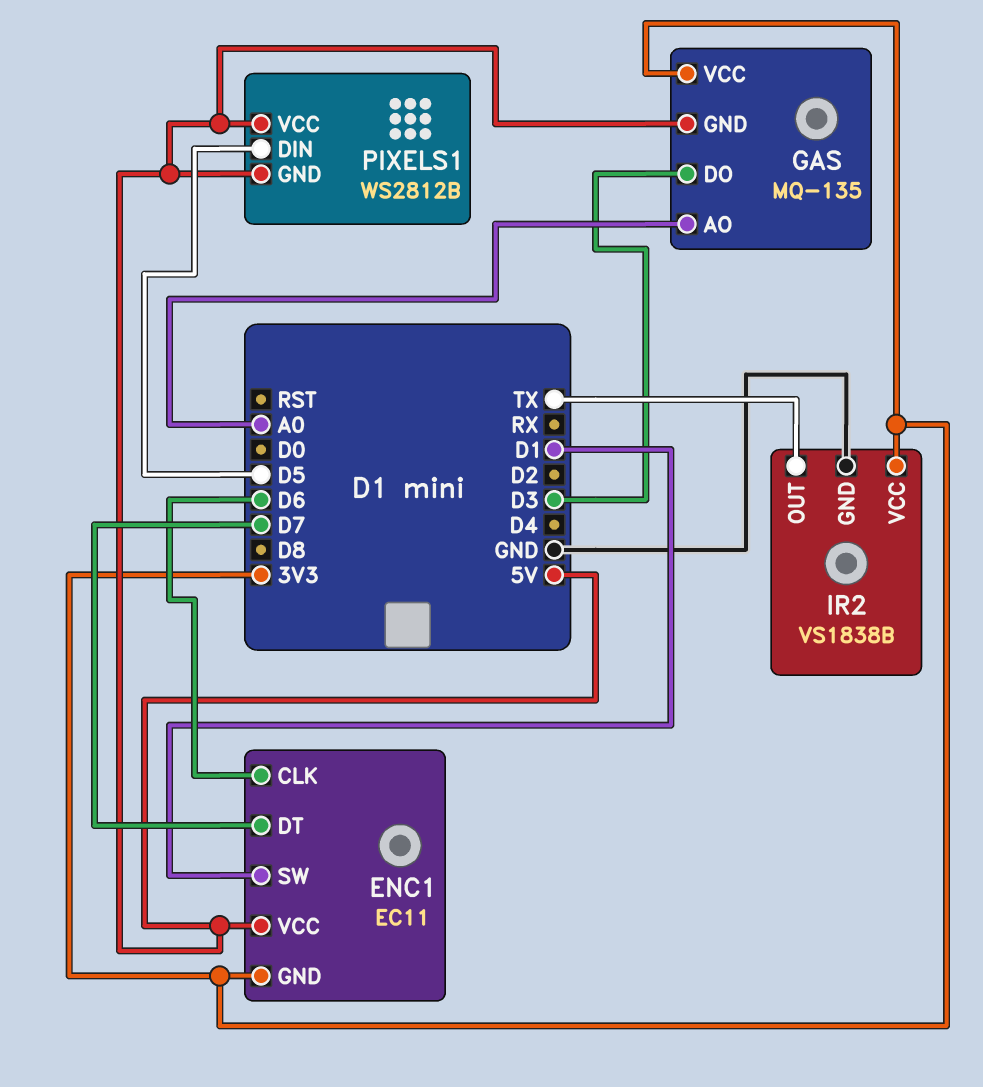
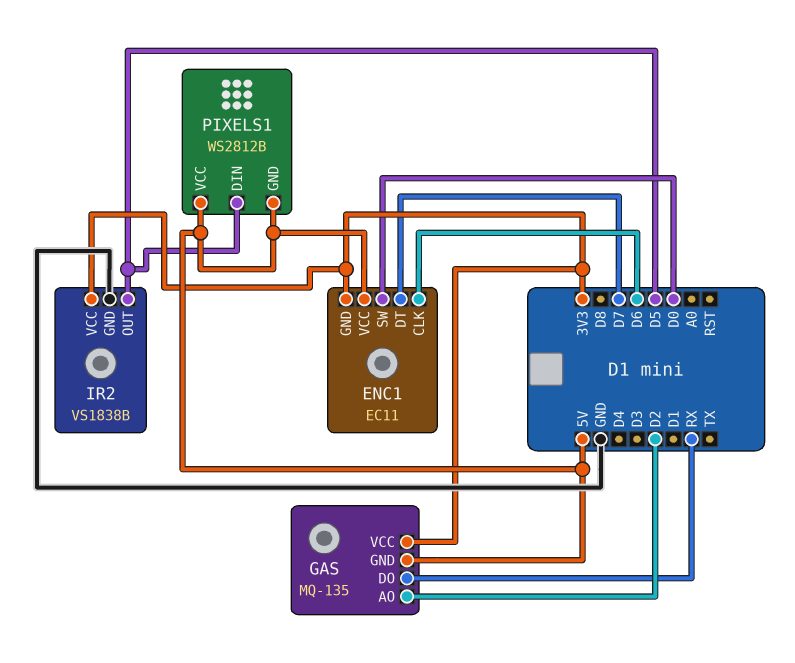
ENC1 pin SW: D1 -> D0
GAS pin AO: A0 -> D2
GAS pin DO: D3 -> RX
IR2 pin OUT: TX -> D5

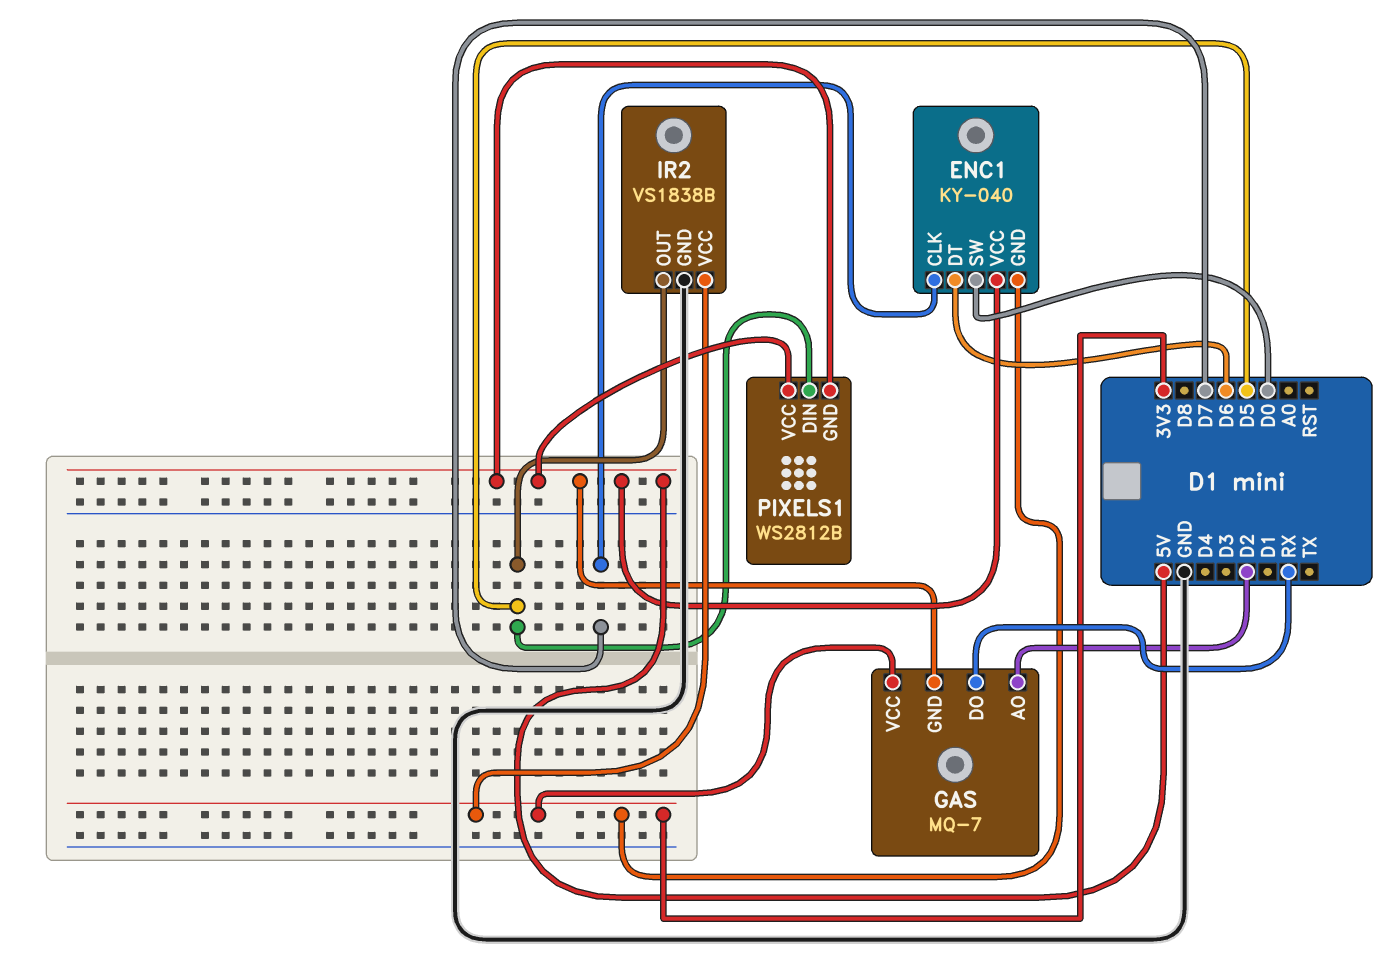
ENC1: EC11 -> KY-040
ENC1 pin CLK: D6 -> D7
ENC1 pin DT: D7 -> D6
GAS: MQ-135 -> MQ-7

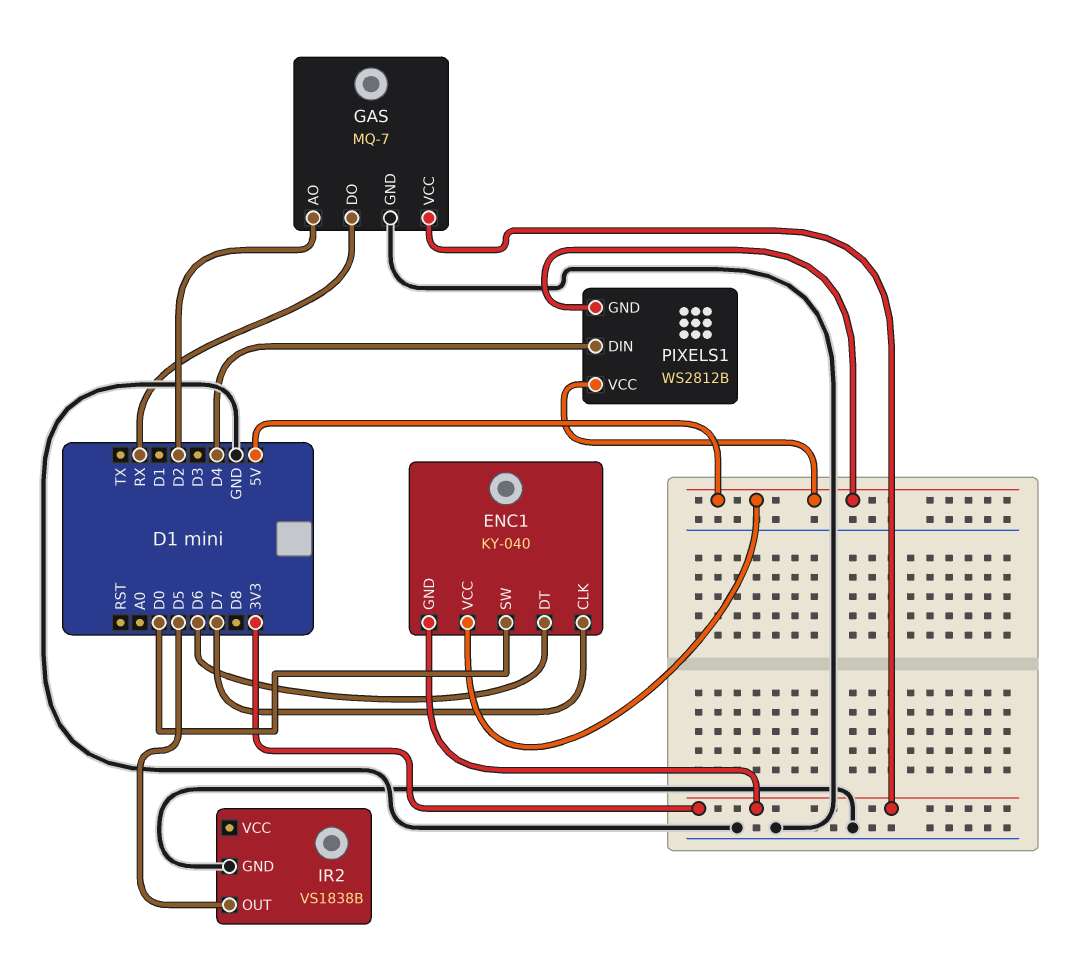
GAS pin GND: 5V -> GND
IR2 pin VCC: 3V3 -> none
PIXELS1 pin DIN: D5 -> D4

